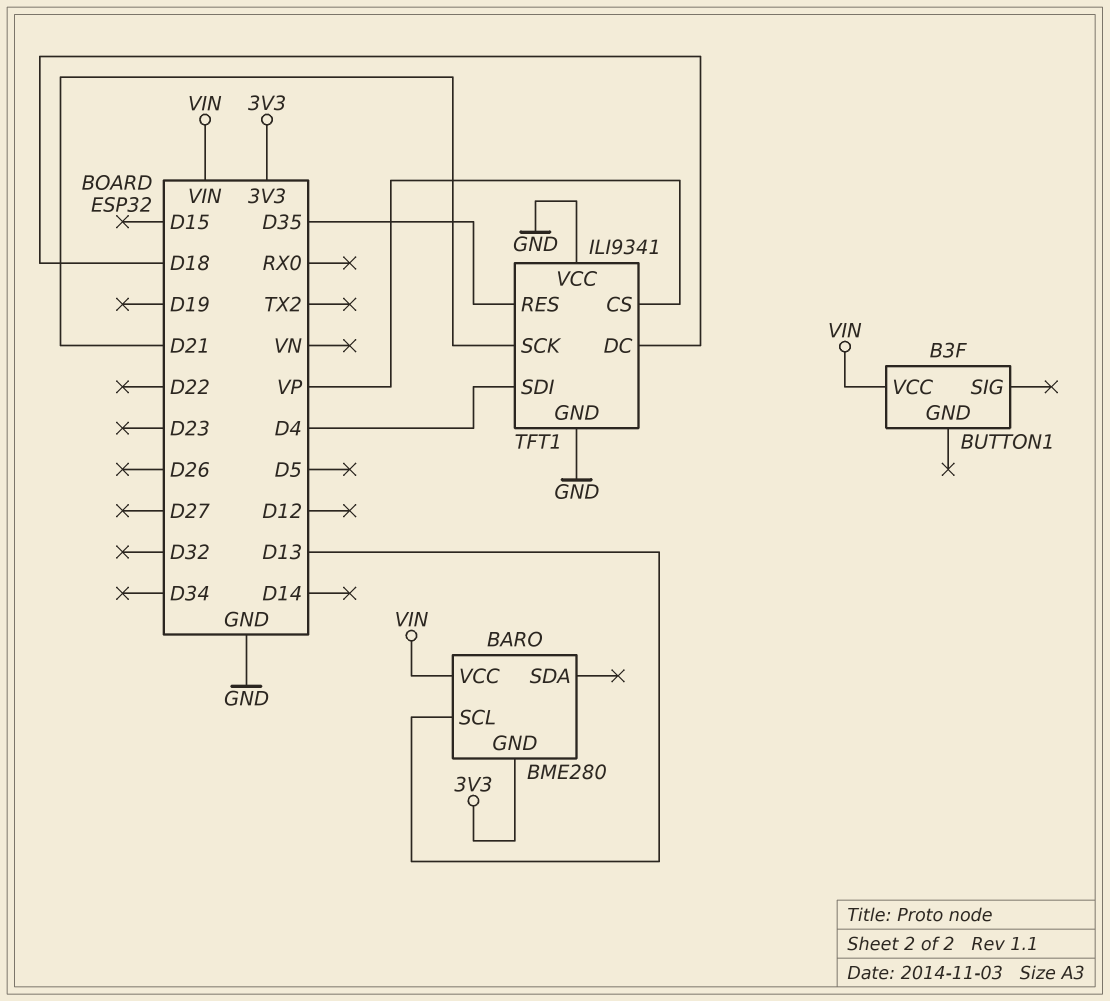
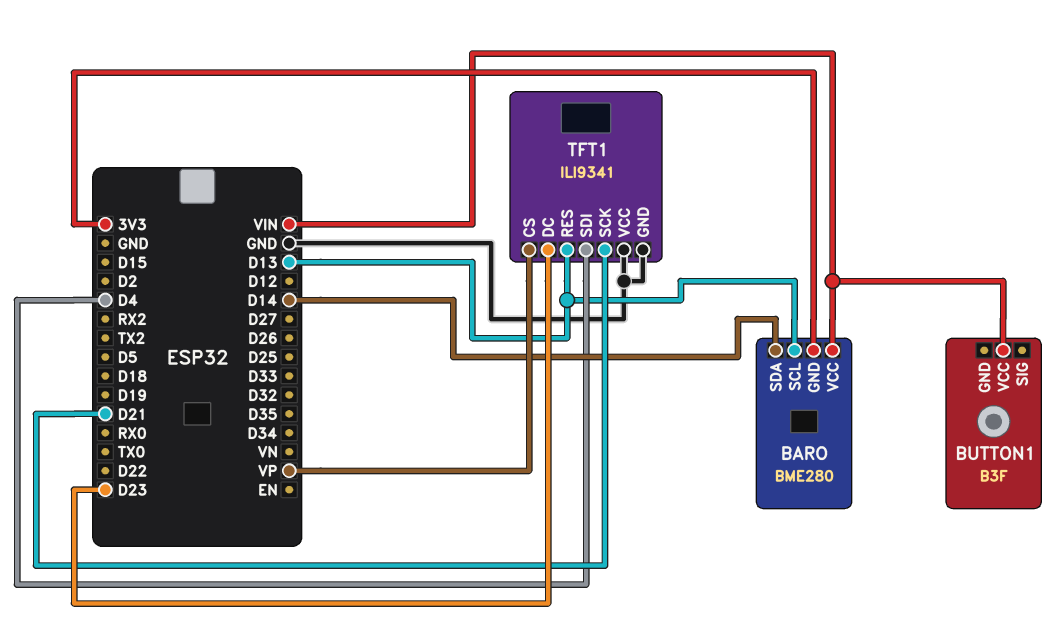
BARO pin SDA: none -> D14
TFT1 pin DC: D18 -> D23
TFT1 pin RES: D35 -> D13

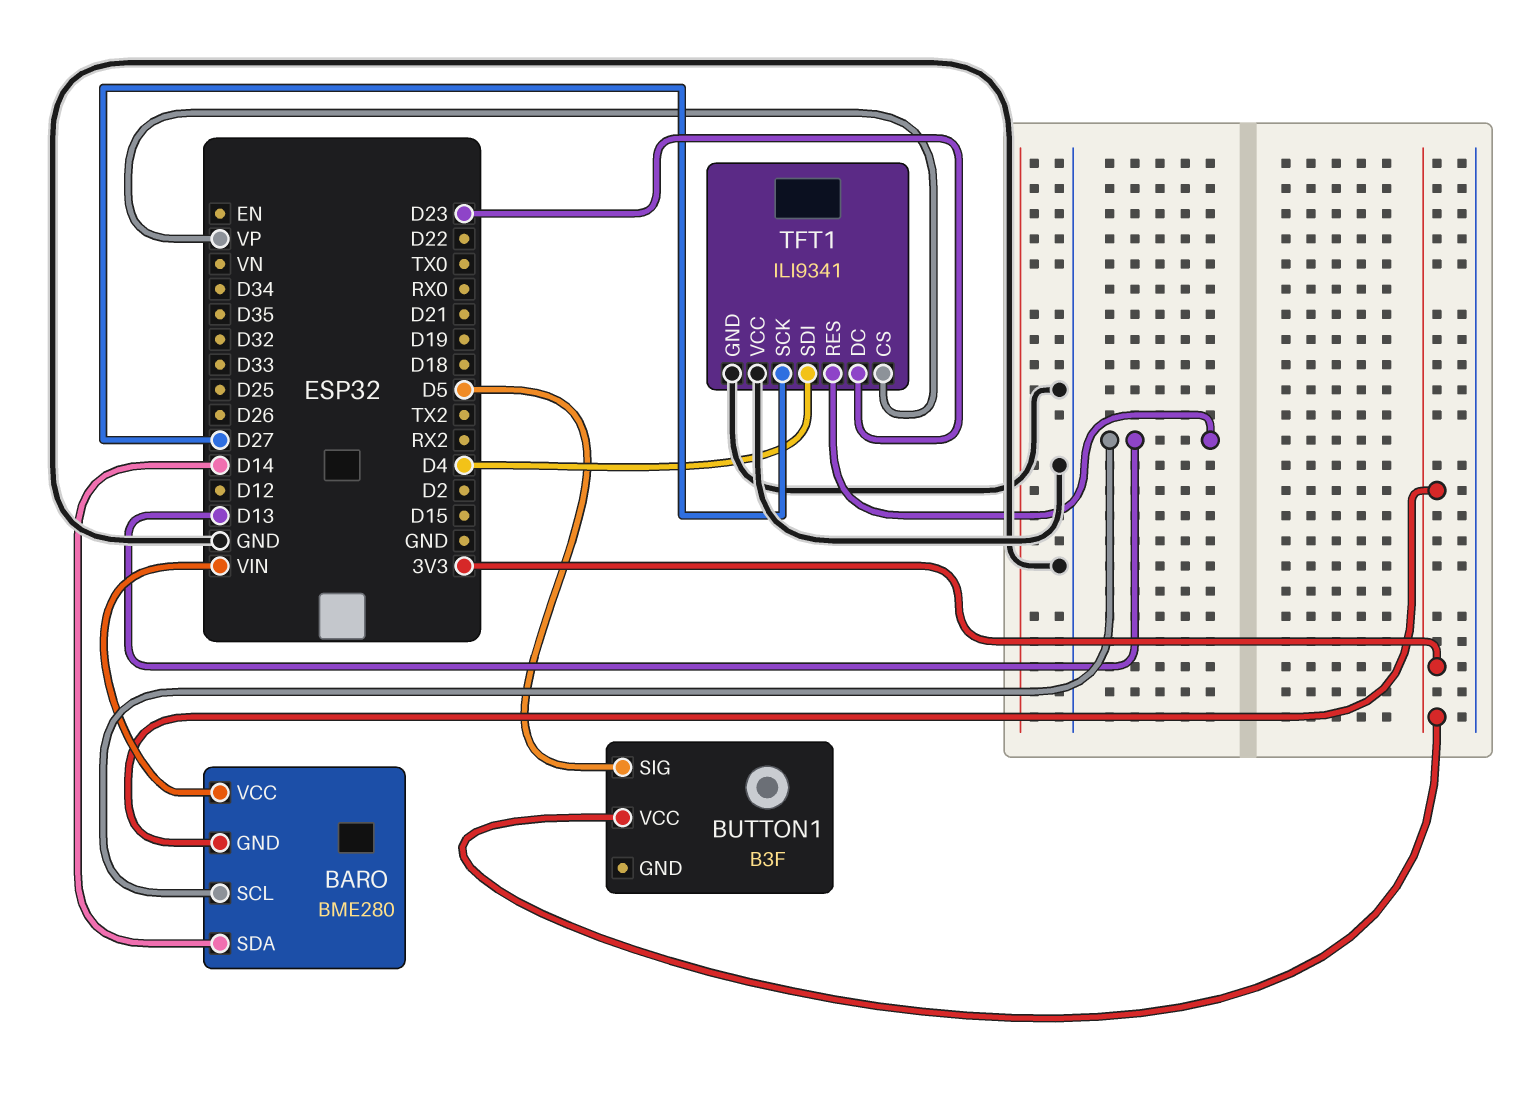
BUTTON1 pin SIG: none -> D5
BUTTON1 pin VCC: VIN -> 3V3
TFT1 pin SCK: D21 -> D27

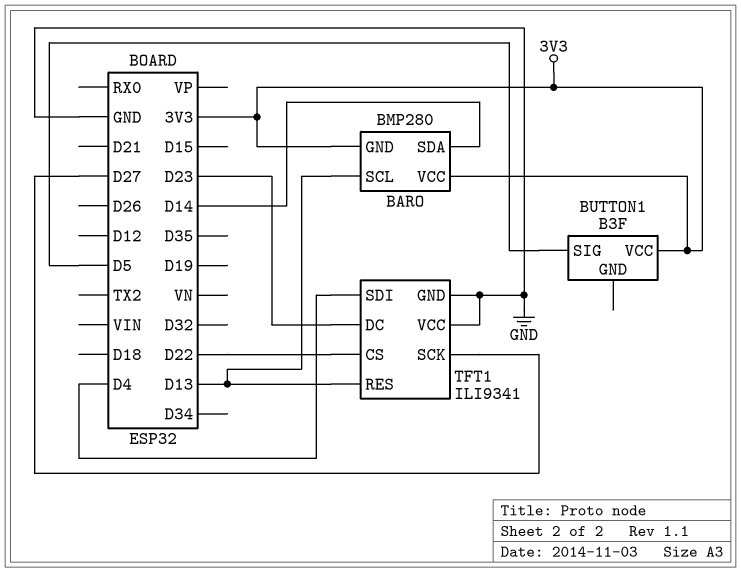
BARO: BME280 -> BMP280
BARO pin VCC: VIN -> 3V3
TFT1 pin CS: VP -> D22

